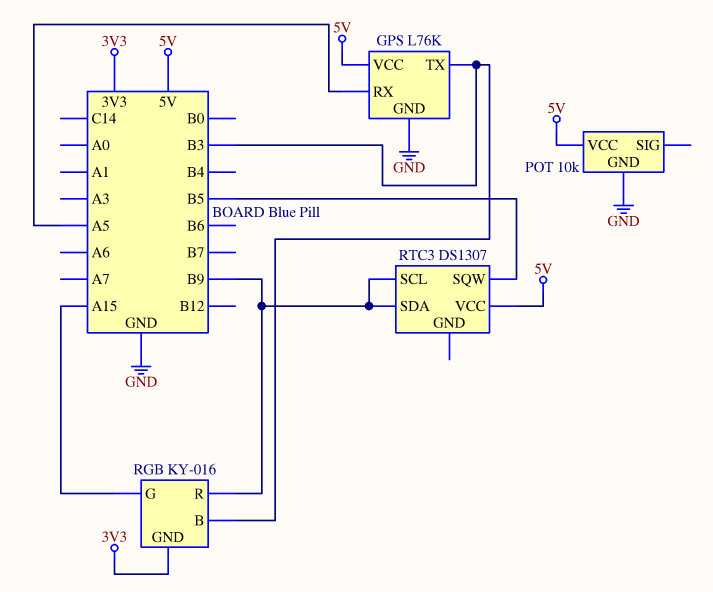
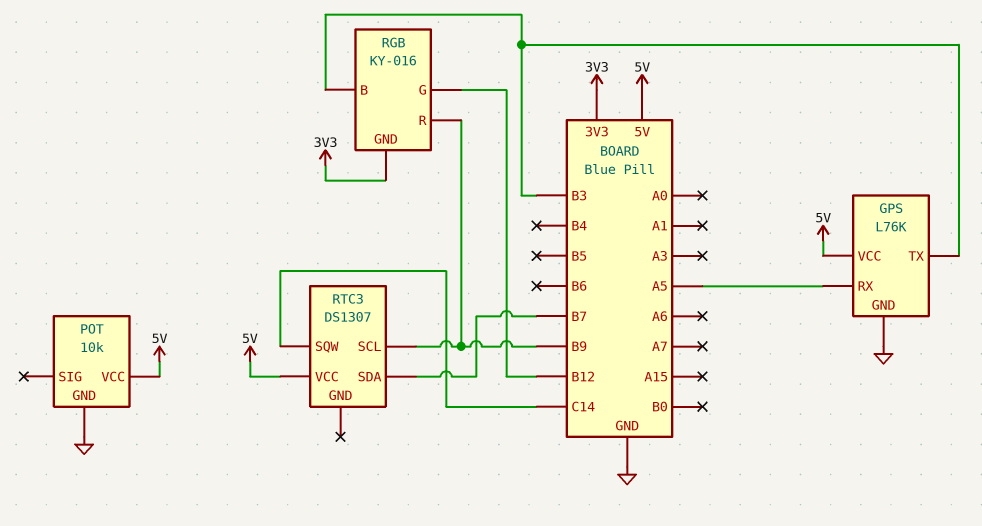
RGB pin G: A15 -> B12
RTC3 pin SDA: B9 -> B7
RTC3 pin SQW: B5 -> C14

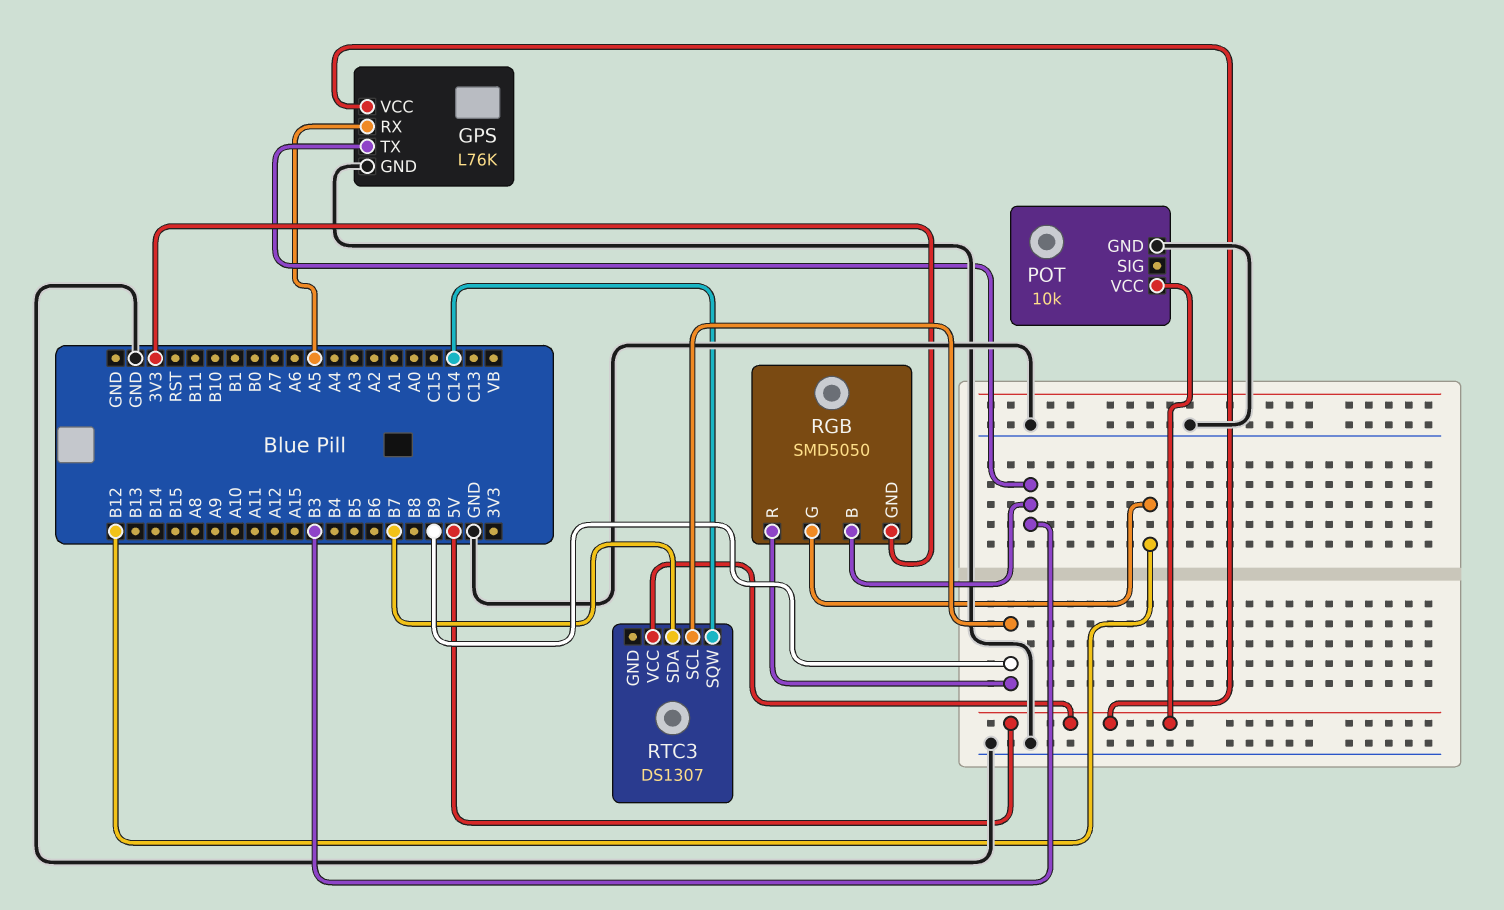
RGB: KY-016 -> SMD5050

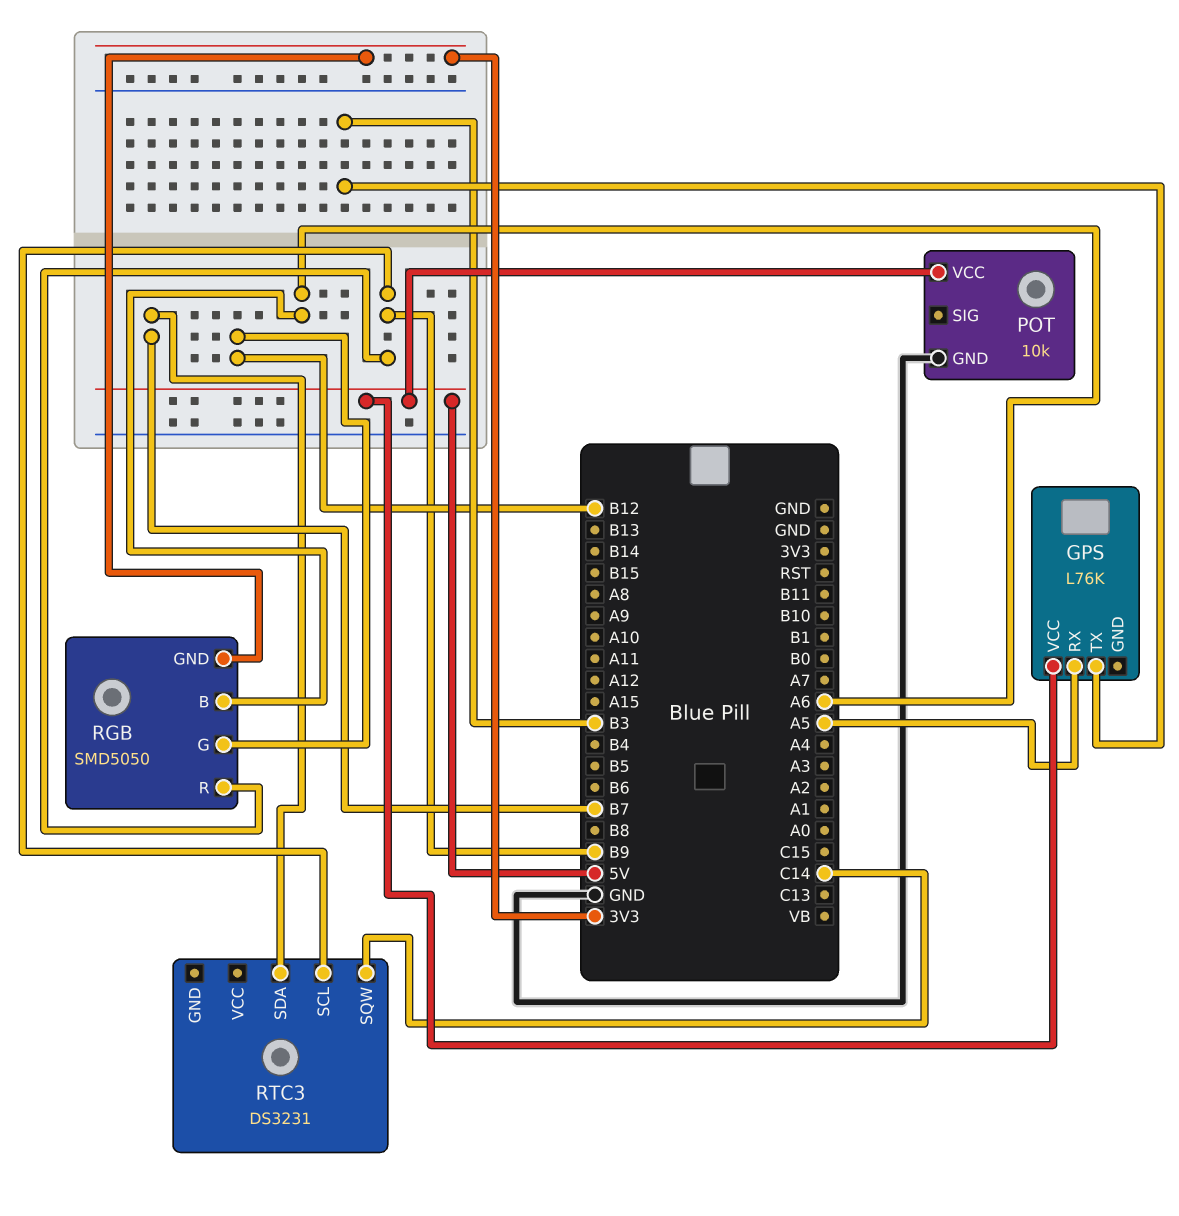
GPS pin GND: GND -> none
RGB pin B: B3 -> A6
RTC3: DS1307 -> DS3231
RTC3 pin VCC: 5V -> none

